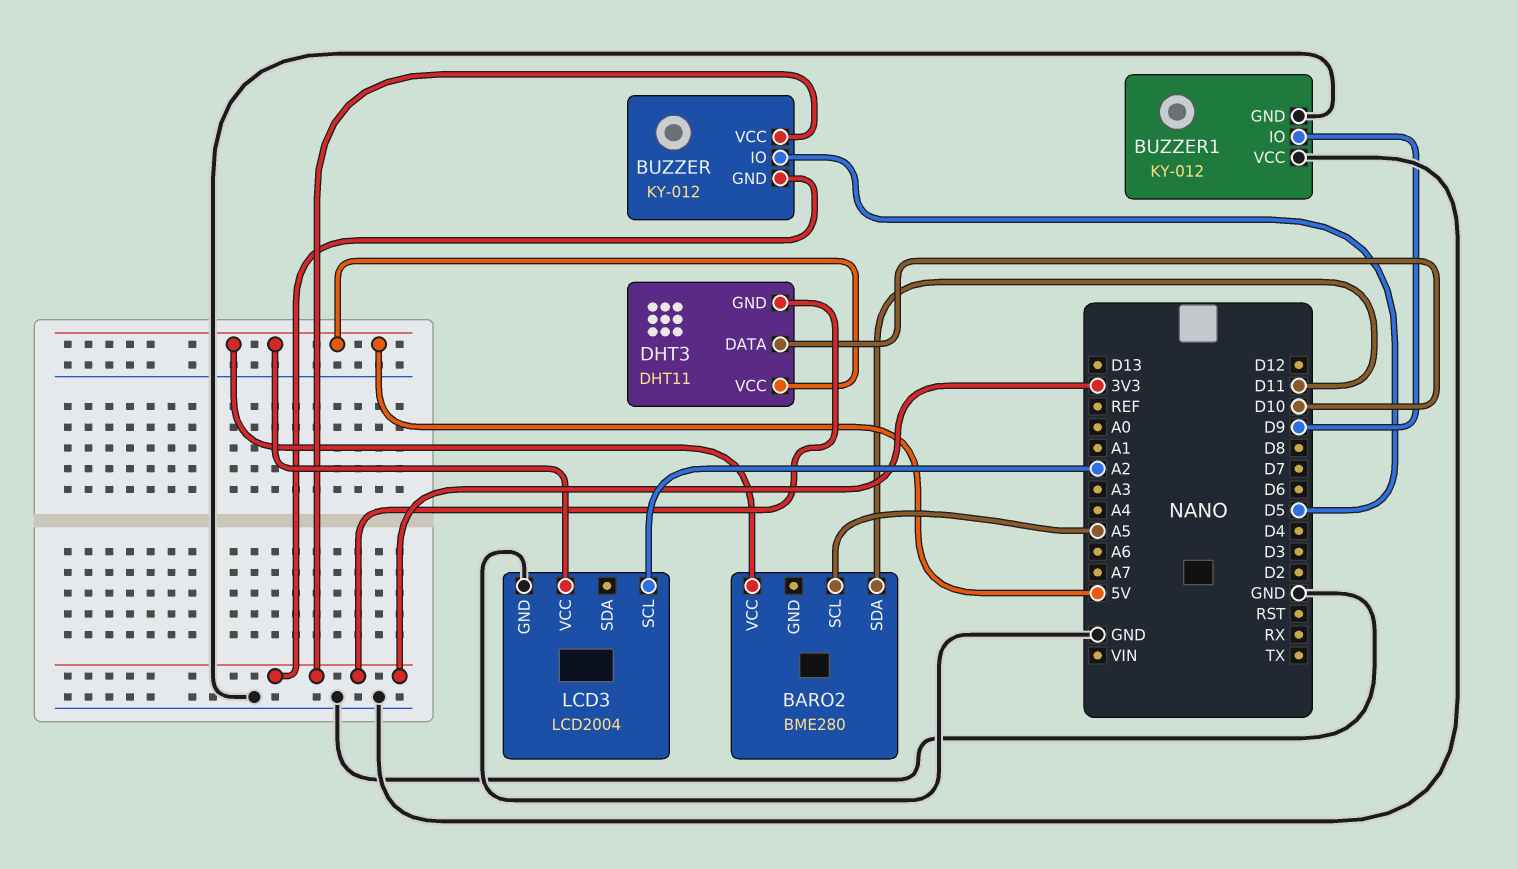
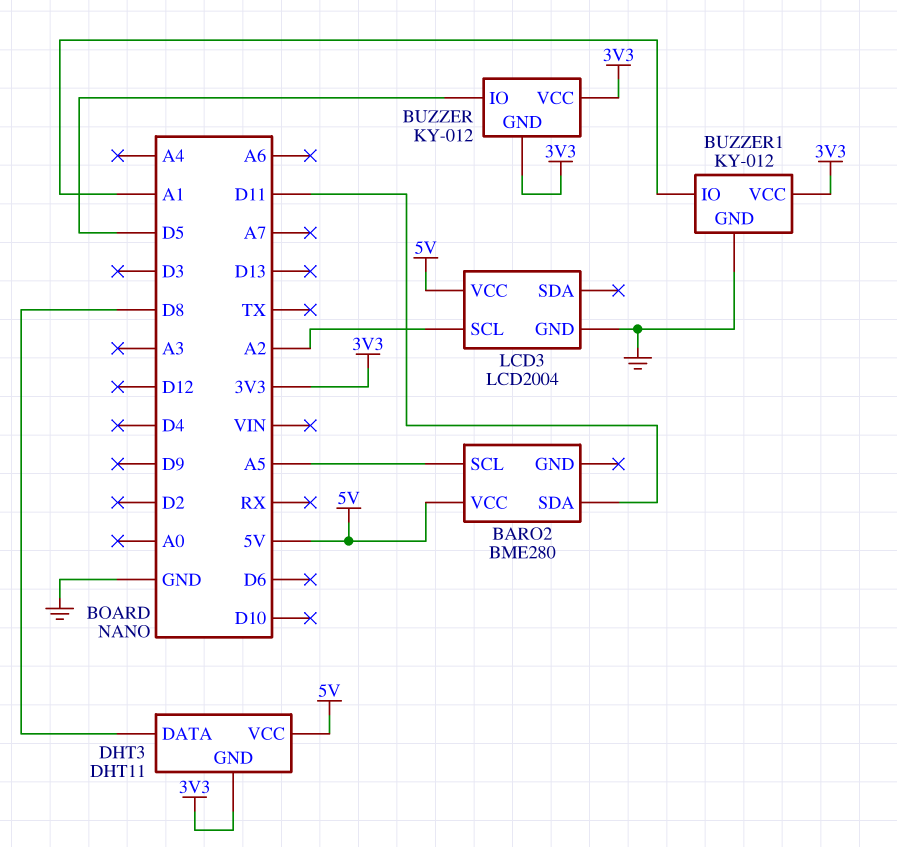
BUZZER1 pin IO: D9 -> A1
BUZZER1 pin VCC: GND -> 3V3
DHT3 pin DATA: D10 -> D8

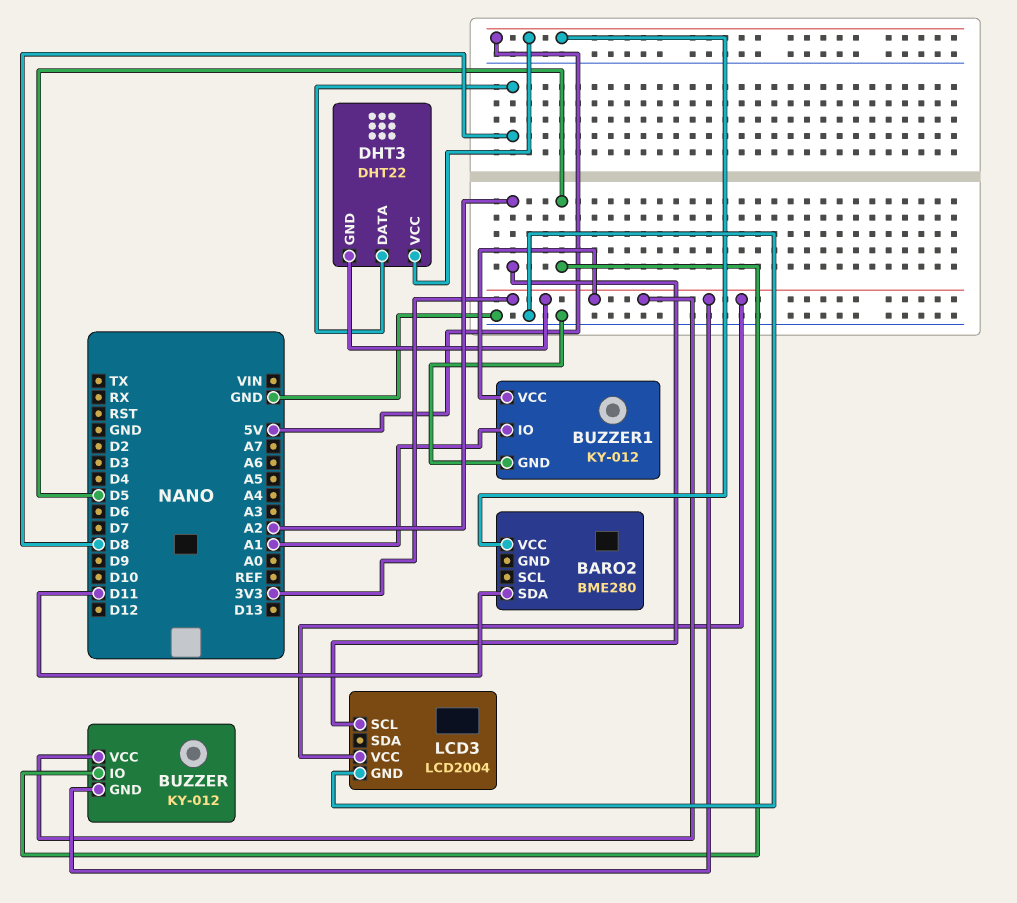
BARO2 pin SCL: A5 -> none
DHT3: DHT11 -> DHT22
LCD3 pin VCC: 5V -> 3V3

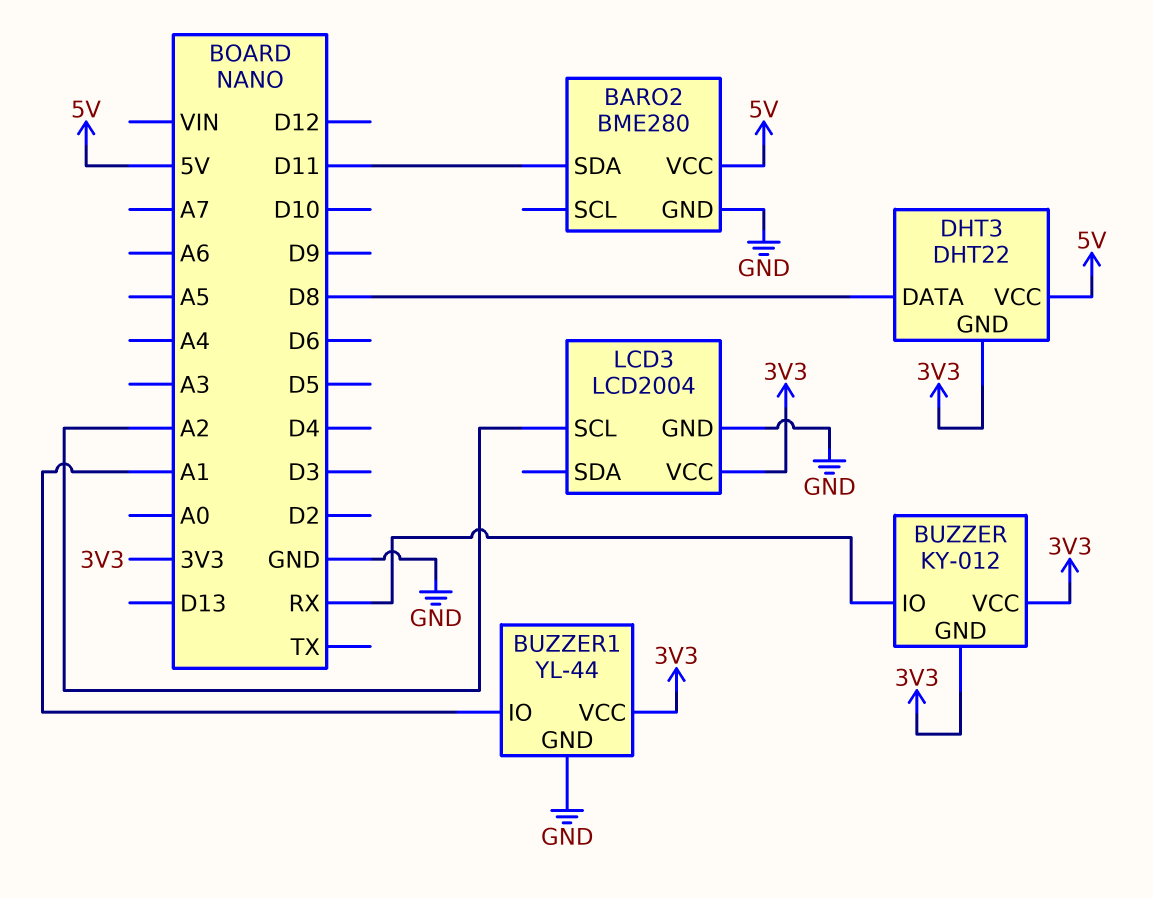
BARO2 pin GND: none -> GND
BUZZER pin IO: D5 -> RX
BUZZER1: KY-012 -> YL-44

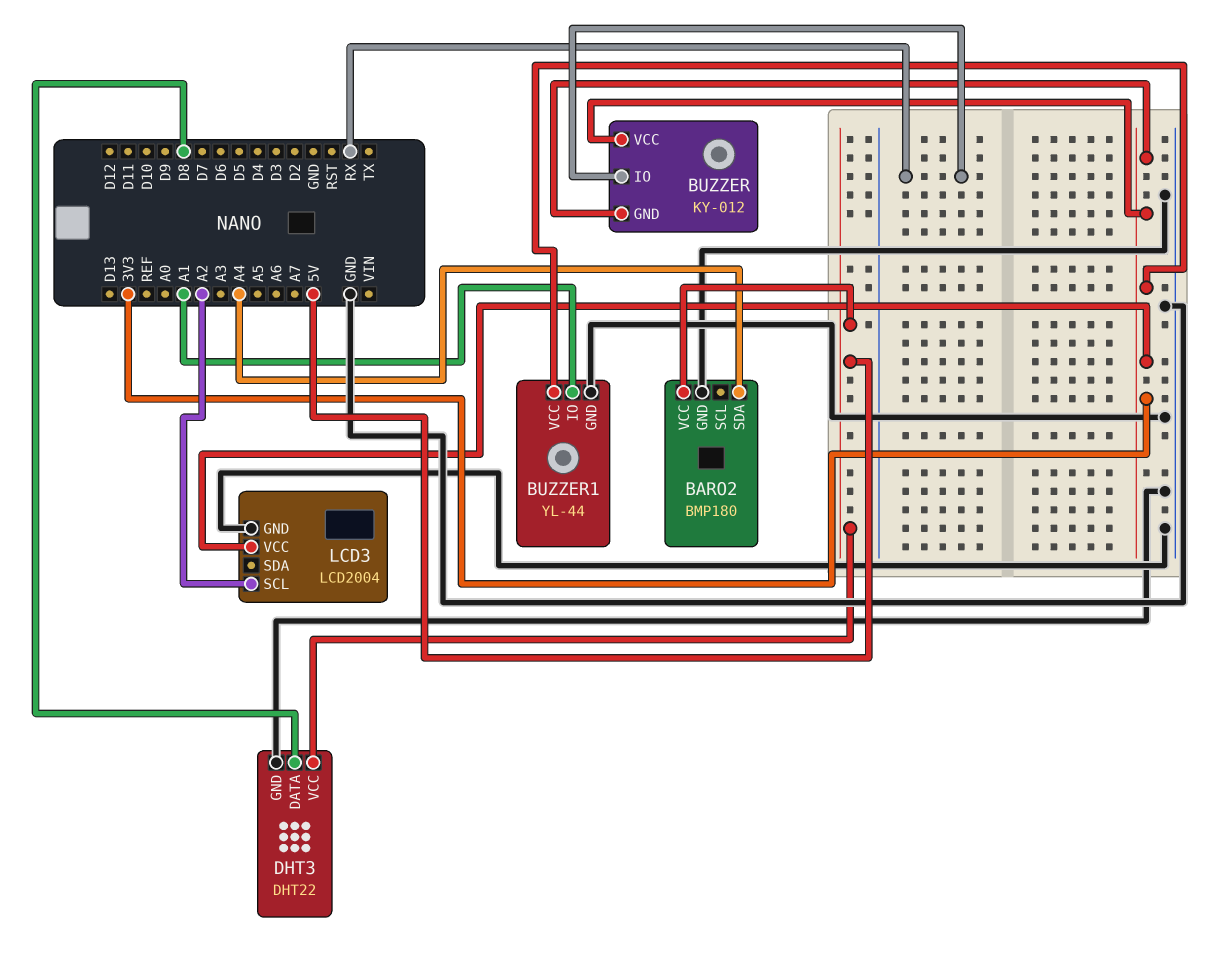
BARO2: BME280 -> BMP180
BARO2 pin SDA: D11 -> A4
DHT3 pin GND: 3V3 -> GND

